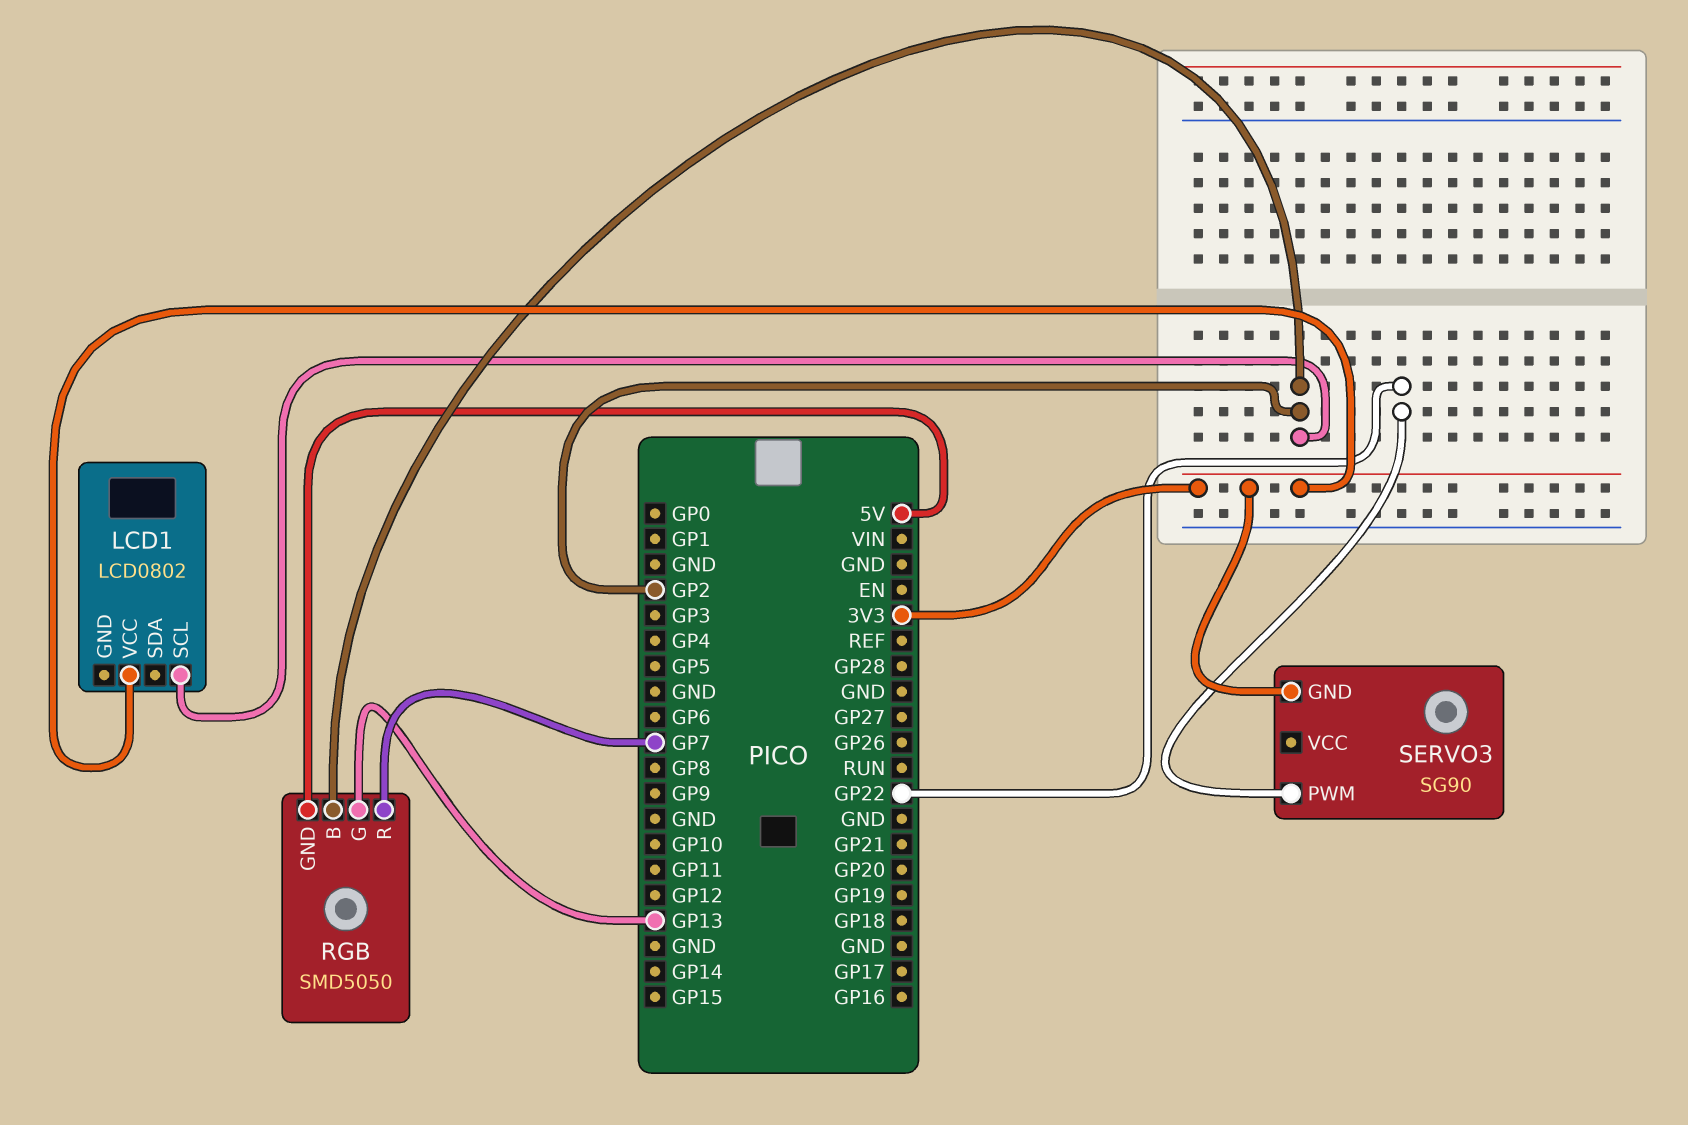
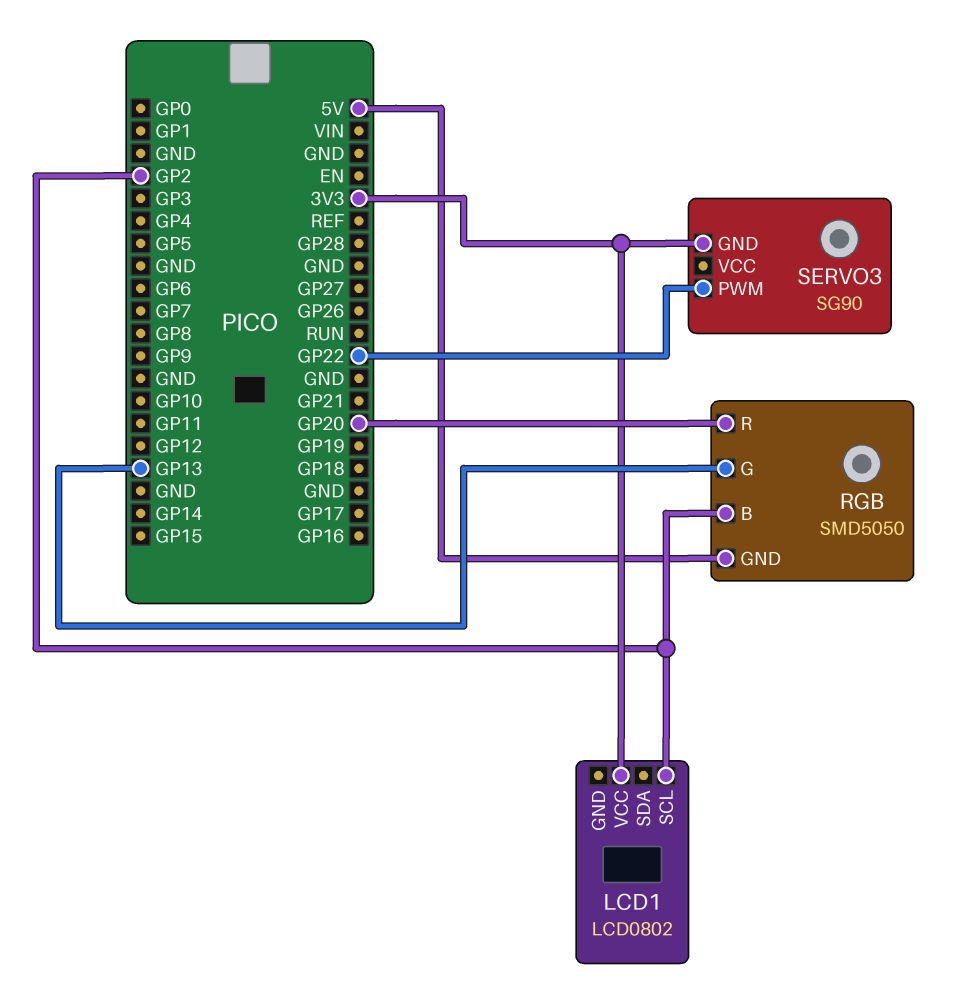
RGB pin R: GP7 -> GP20

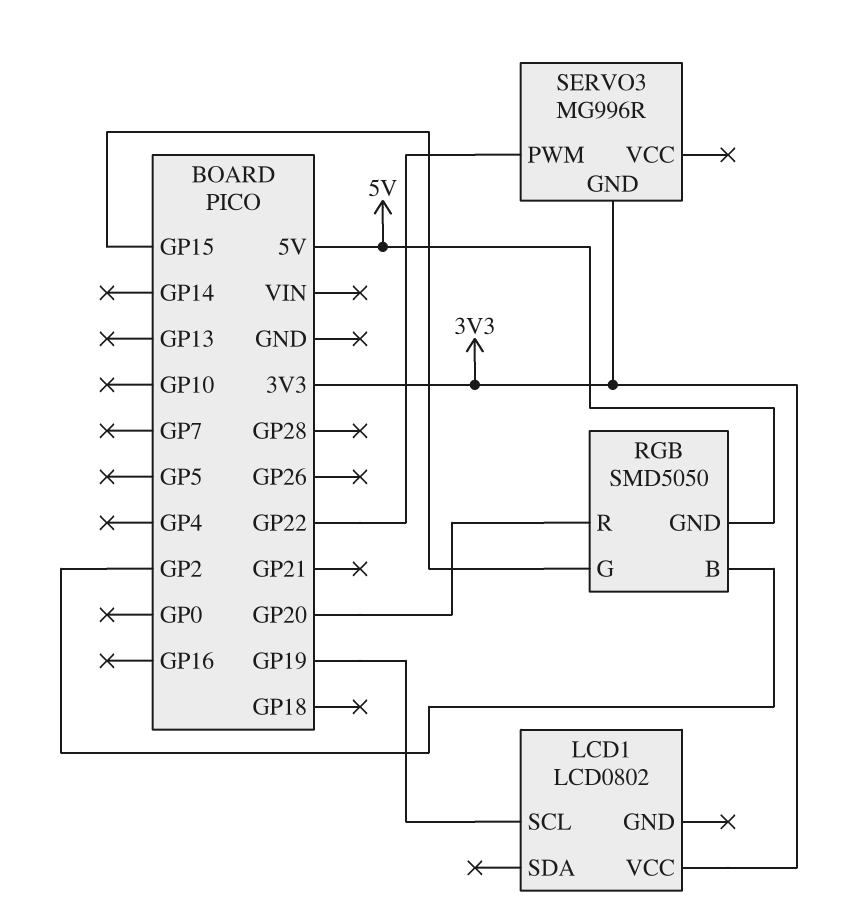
LCD1 pin SCL: GP2 -> GP19
RGB pin G: GP13 -> GP15
SERVO3: SG90 -> MG996R

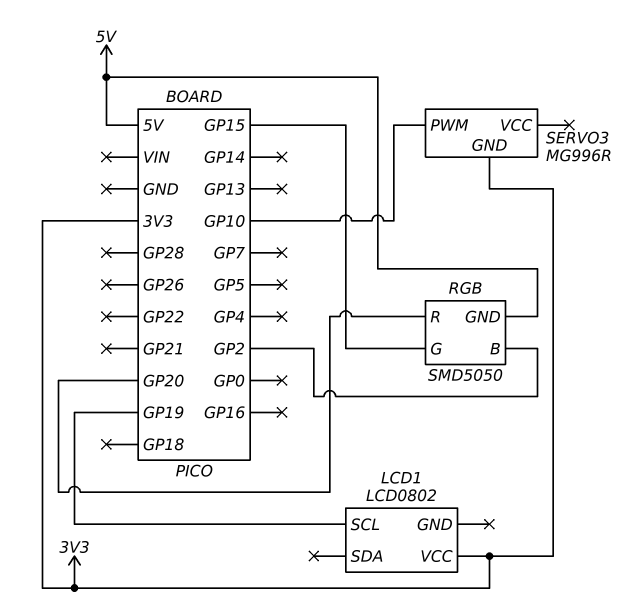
SERVO3 pin PWM: GP22 -> GP10

